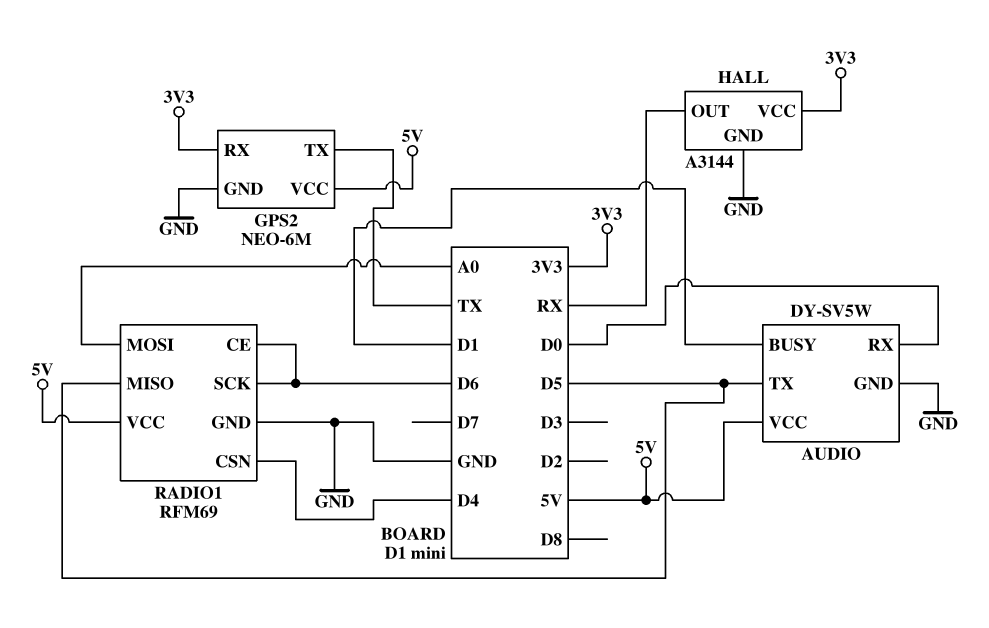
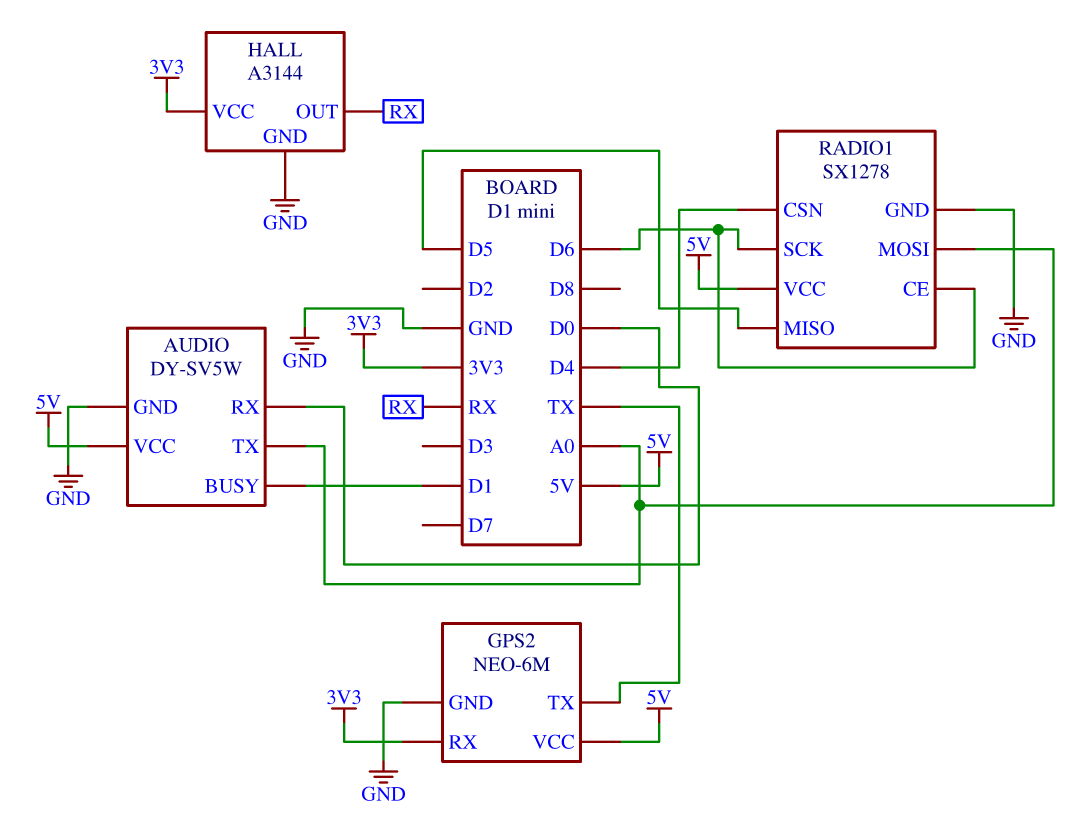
AUDIO pin TX: D5 -> A0
RADIO1: RFM69 -> SX1278

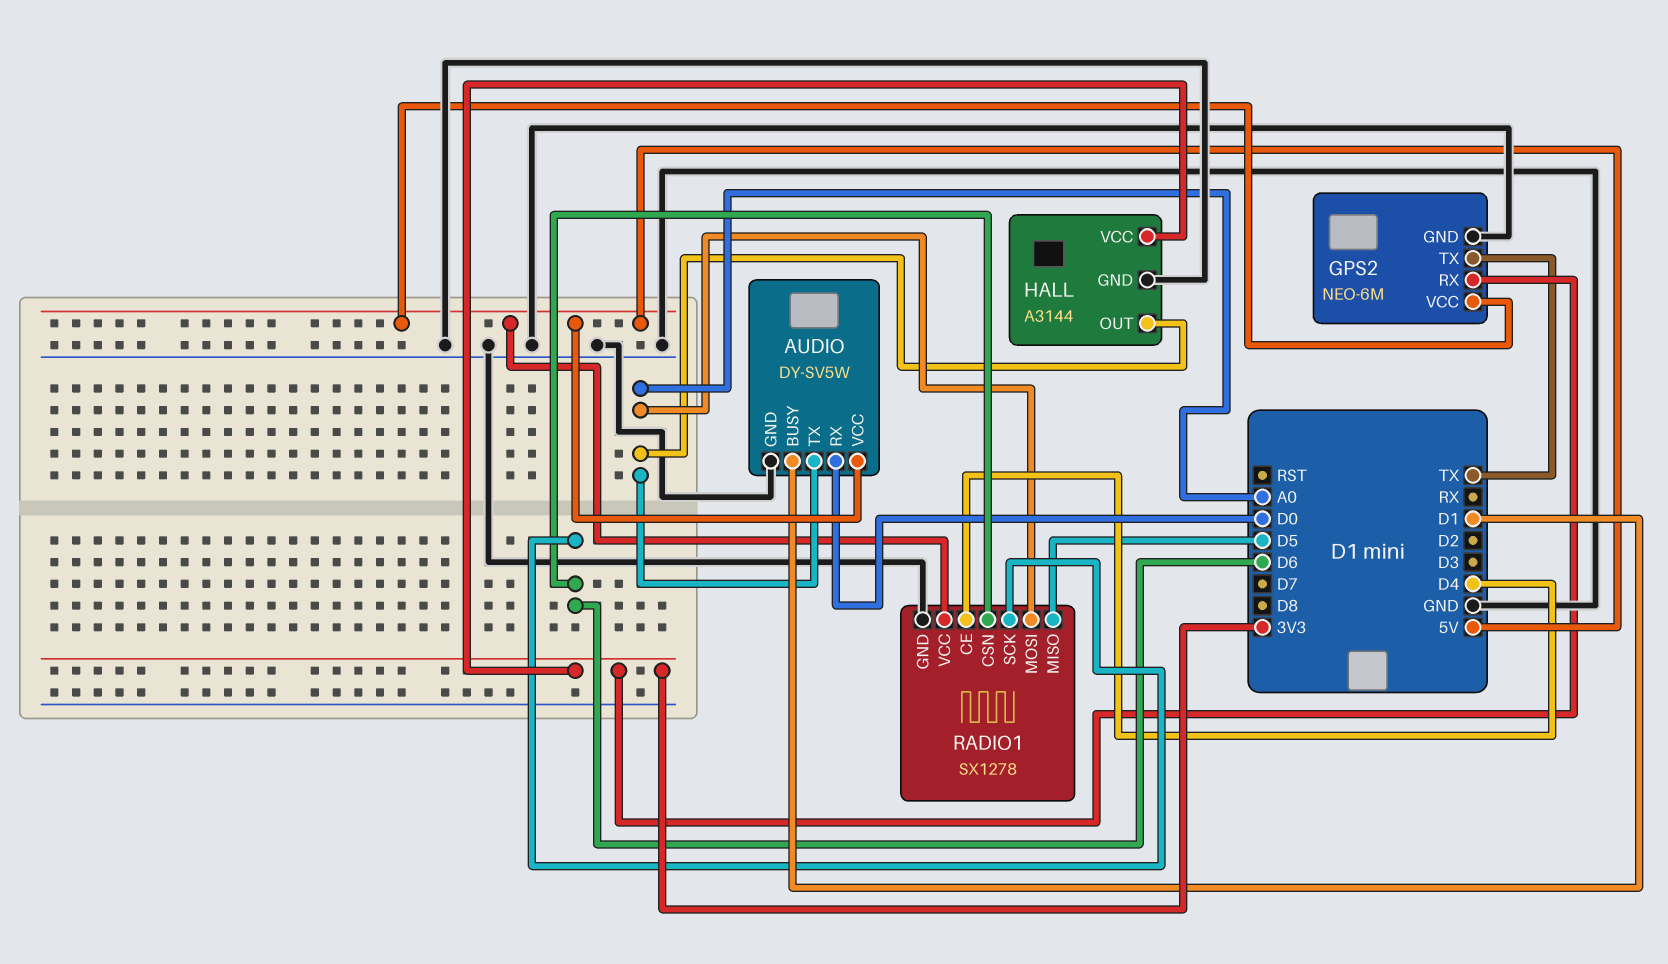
HALL pin OUT: RX -> A0
RADIO1 pin CE: D6 -> D4
RADIO1 pin CSN: D4 -> D6

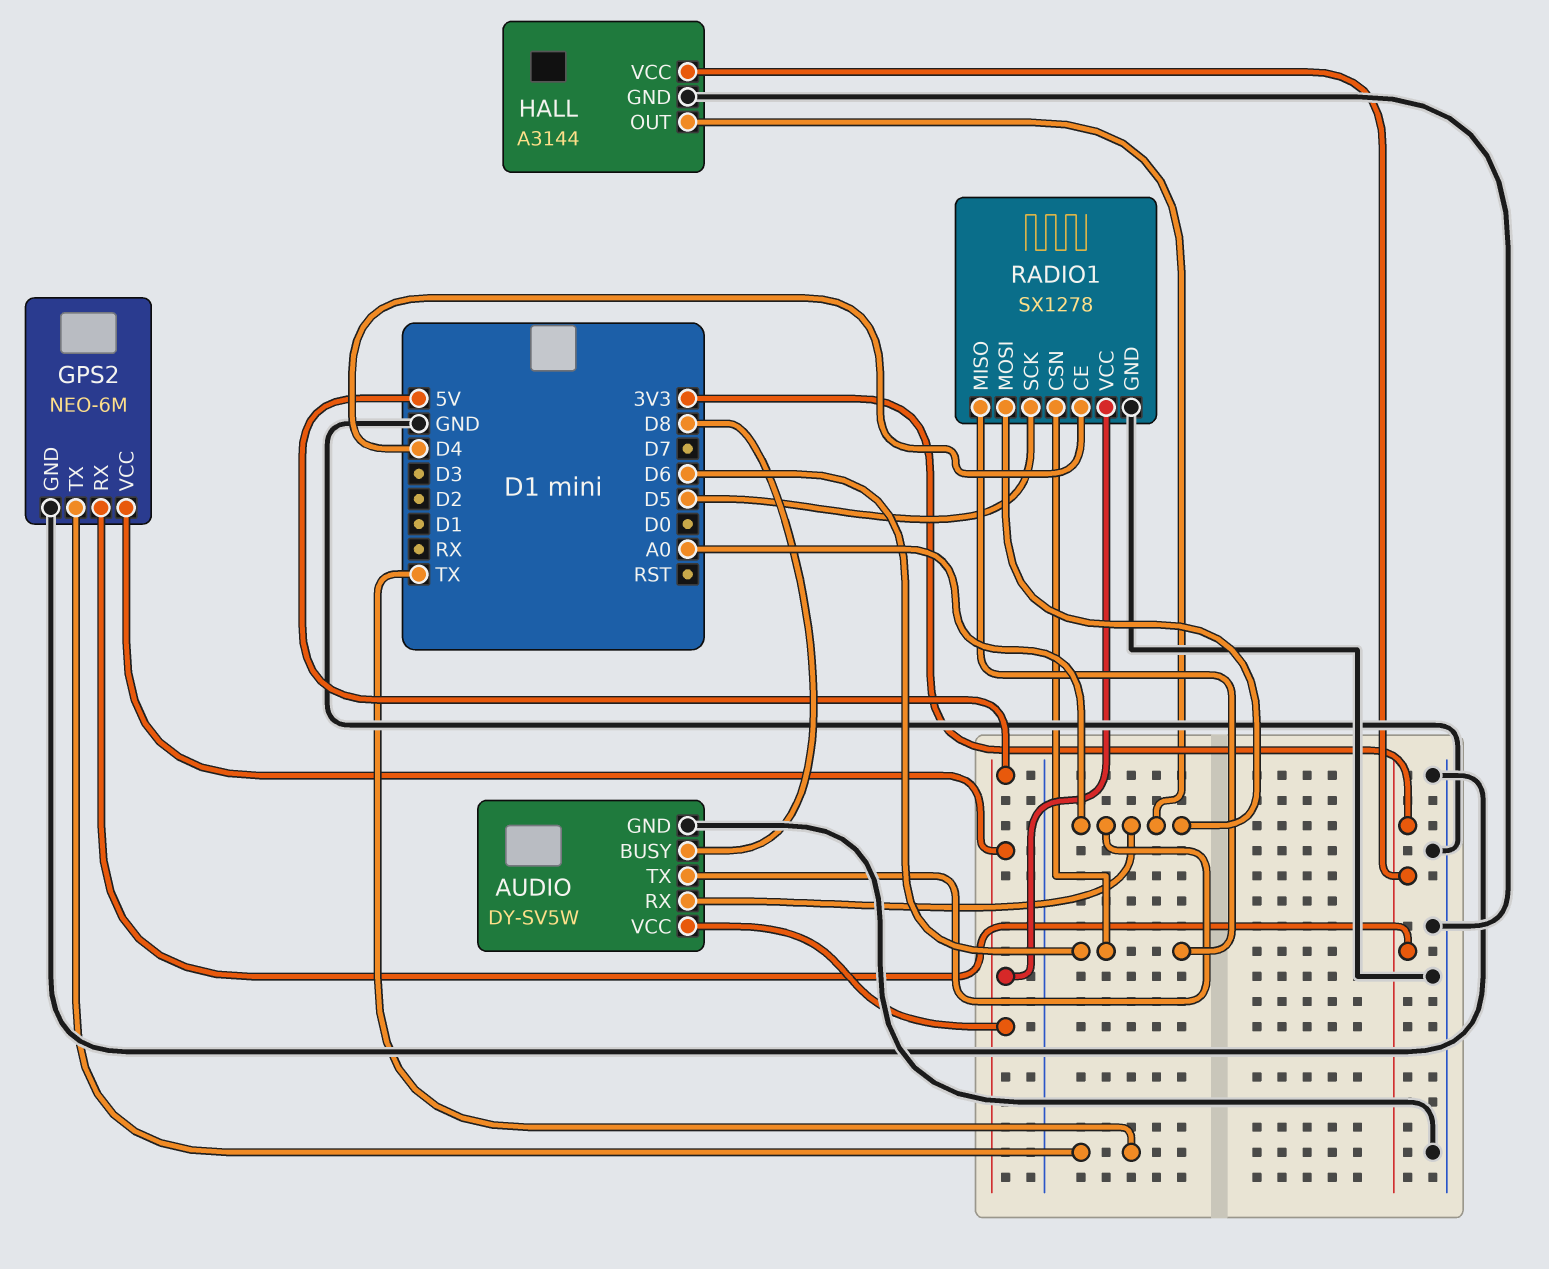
AUDIO pin BUSY: D1 -> D8
AUDIO pin RX: D0 -> A0
RADIO1 pin MISO: D5 -> D6
RADIO1 pin SCK: D6 -> D5

